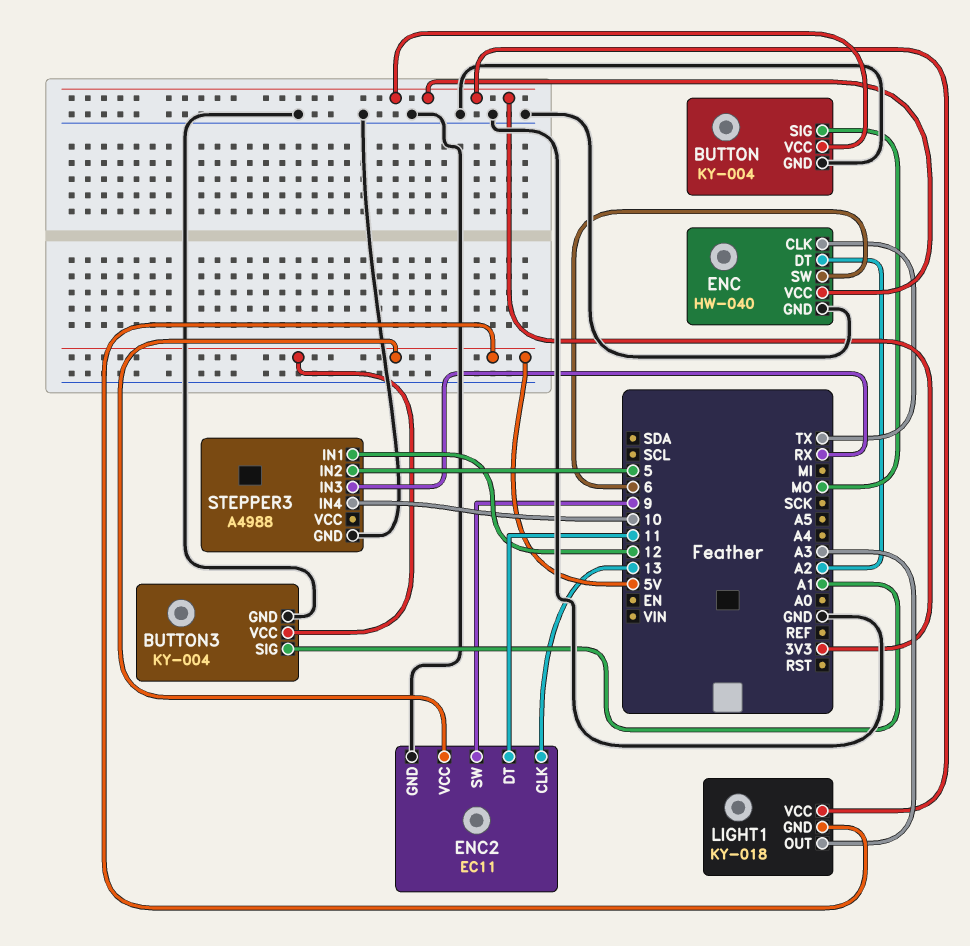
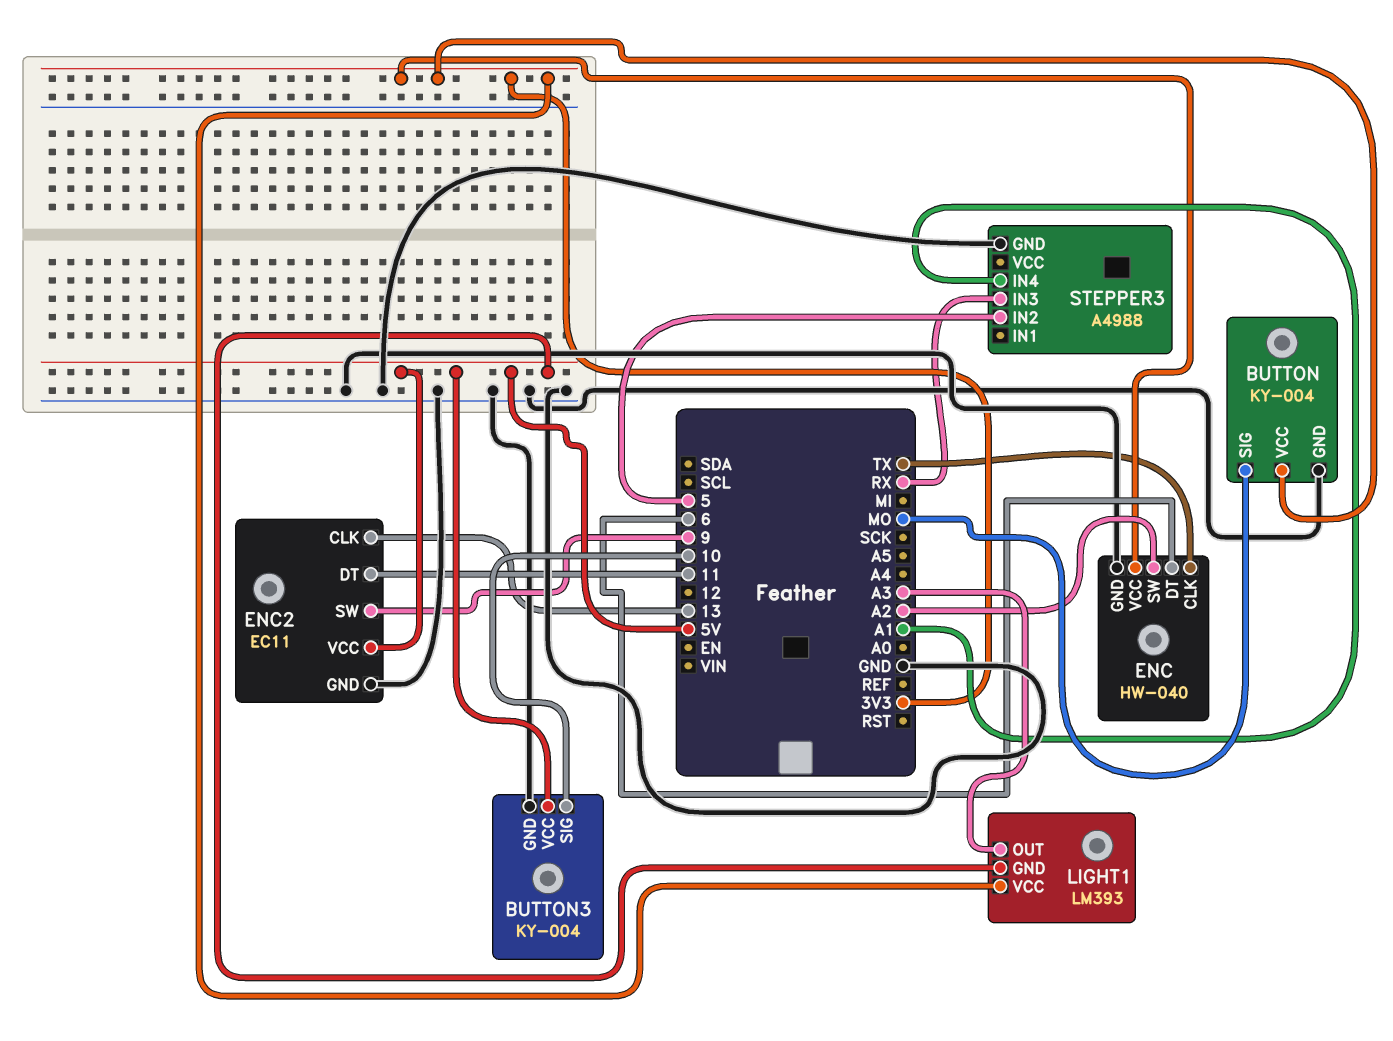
BUTTON3 pin SIG: A1 -> 10
ENC pin DT: A2 -> 6
ENC pin SW: 6 -> A2
LIGHT1: KY-018 -> LM393
STEPPER3 pin IN1: 12 -> none
STEPPER3 pin IN4: 10 -> A1

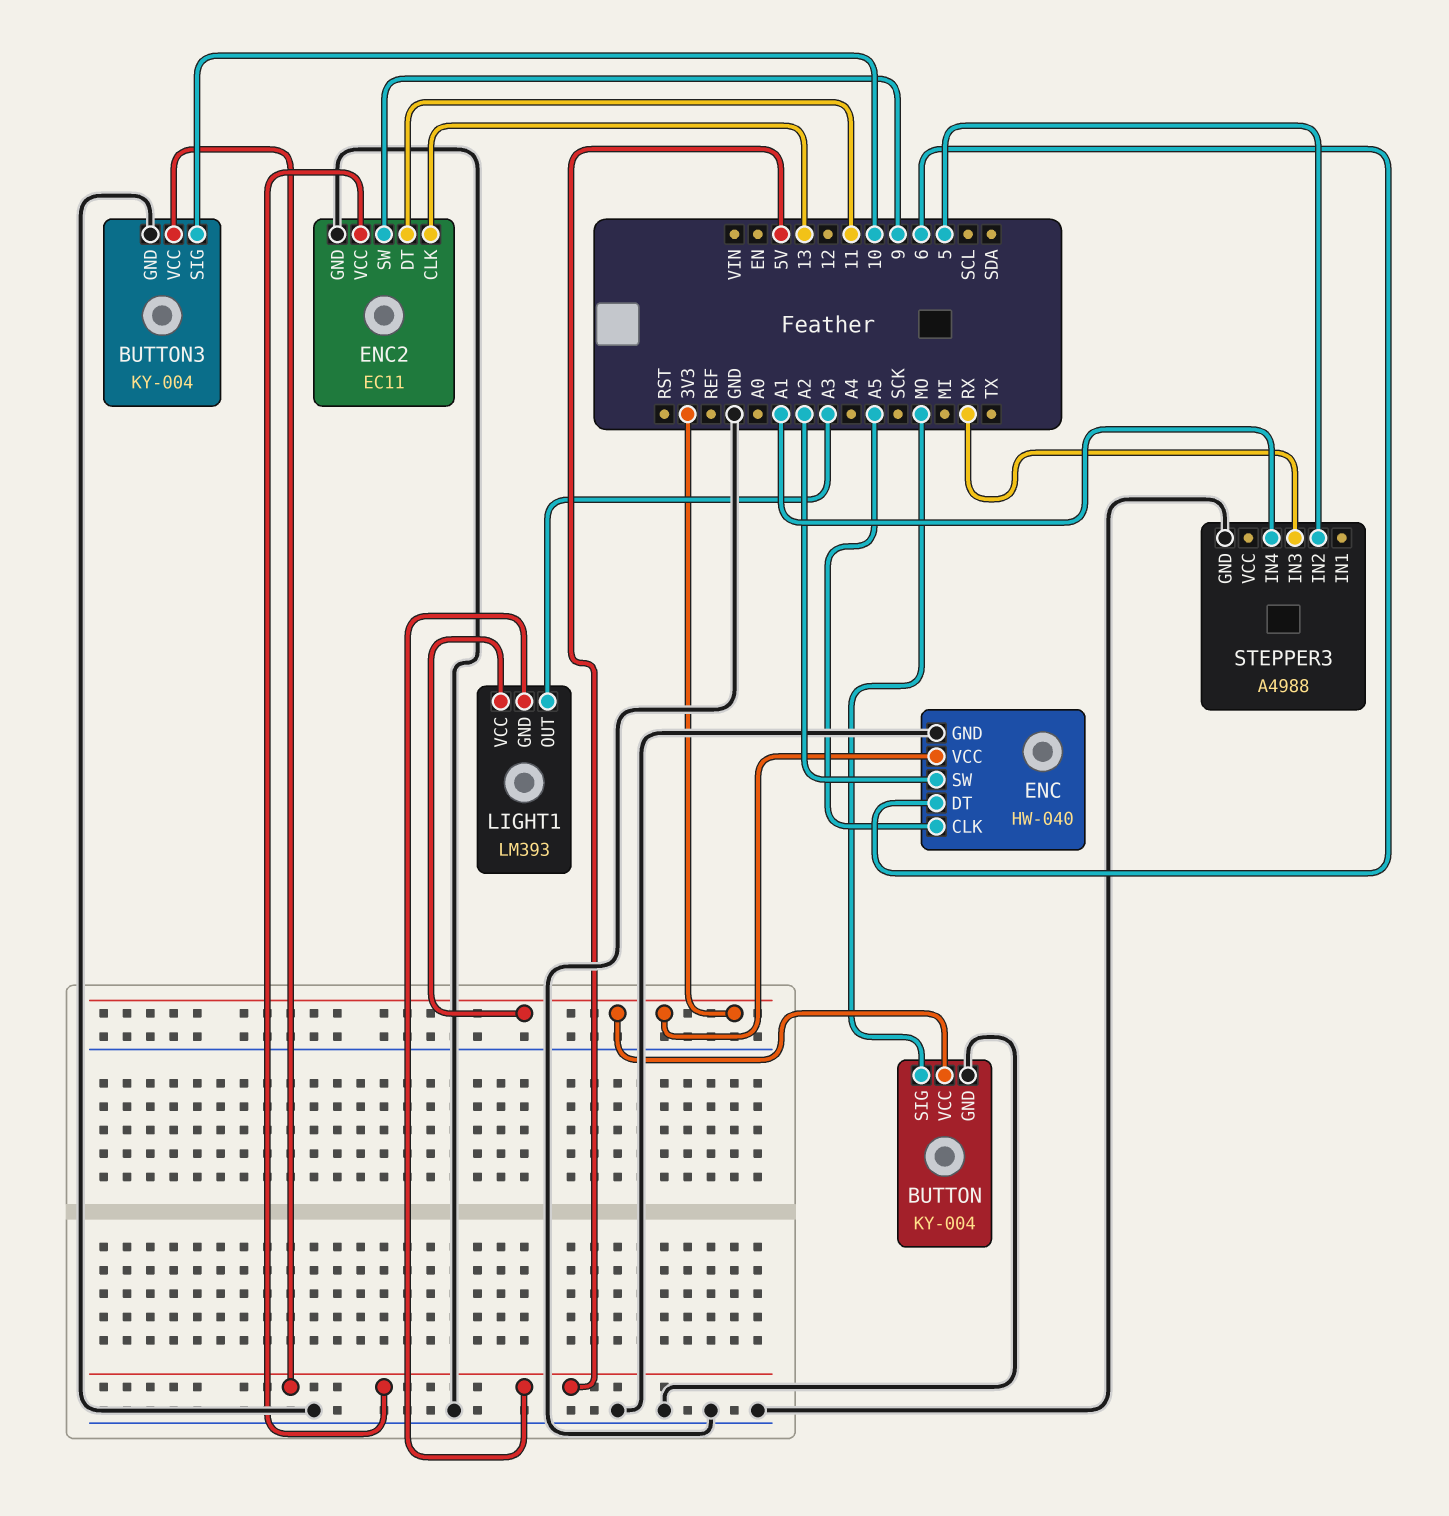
ENC pin CLK: TX -> A5

